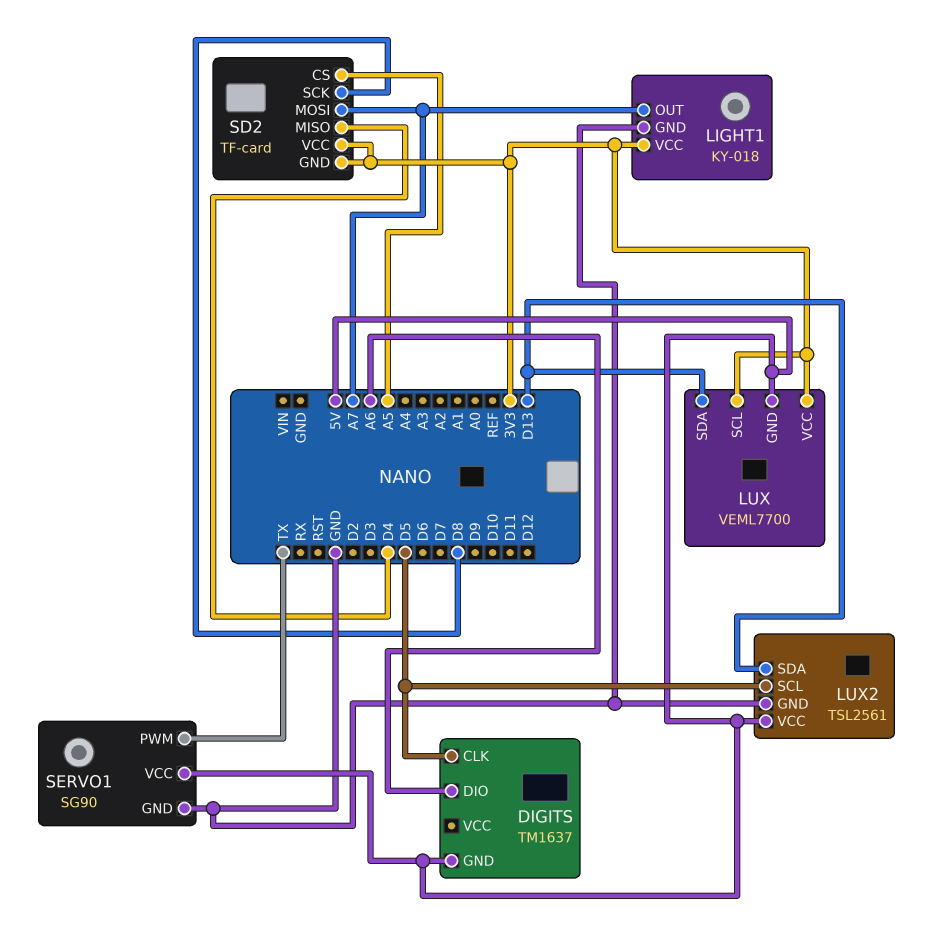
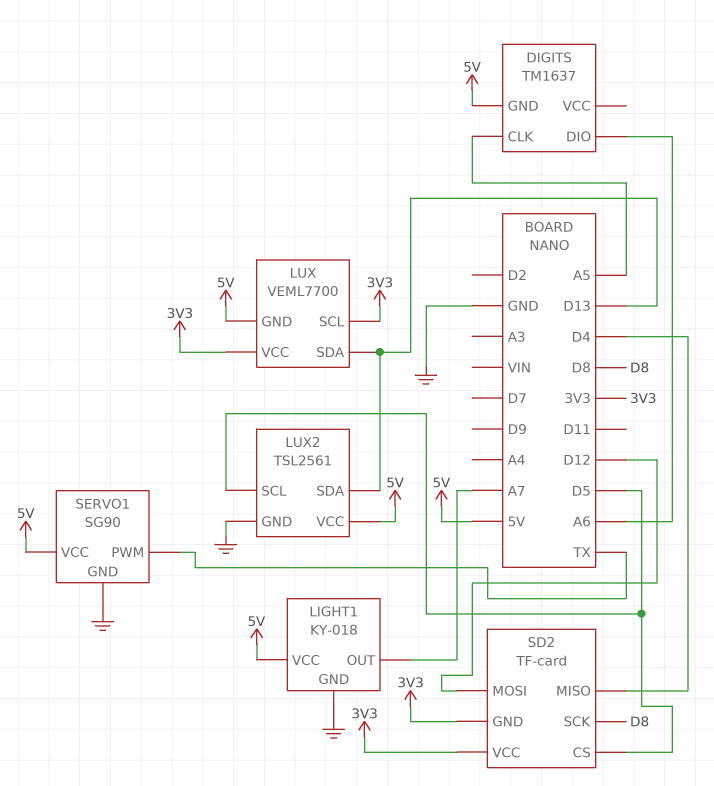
DIGITS pin CLK: D5 -> A5
LIGHT1 pin VCC: 3V3 -> 5V
SD2 pin CS: A5 -> D5
SD2 pin MOSI: A7 -> D12

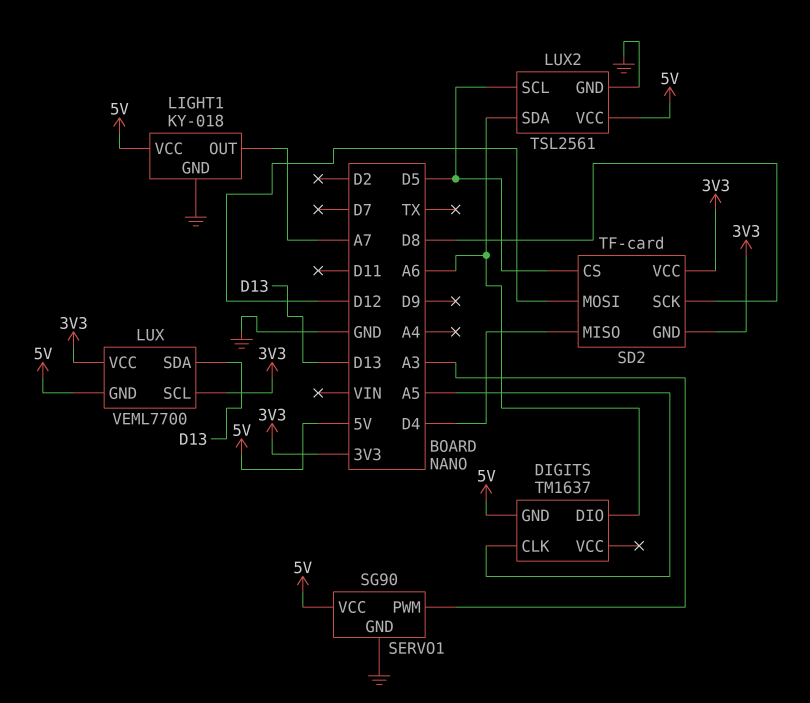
LUX2 pin SDA: D13 -> A6
SERVO1 pin PWM: TX -> A3

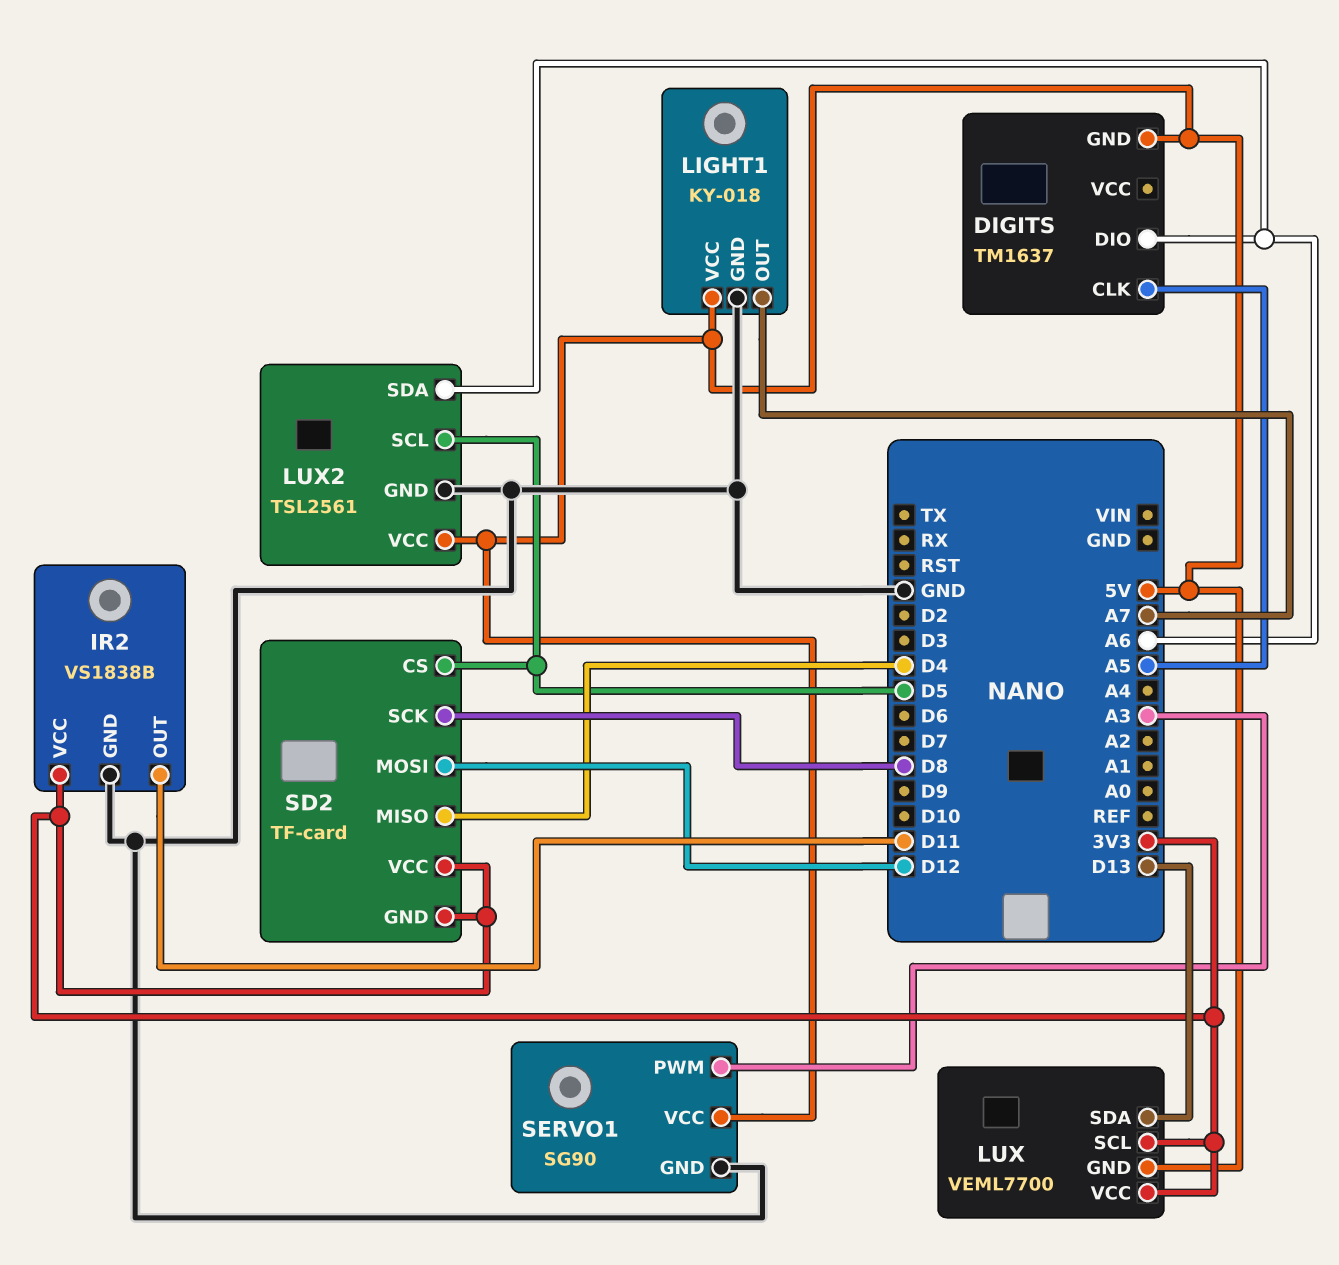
IR2: none -> VS1838B
IR2 pin GND: none -> GND
IR2 pin OUT: none -> D11
IR2 pin VCC: none -> 3V3

